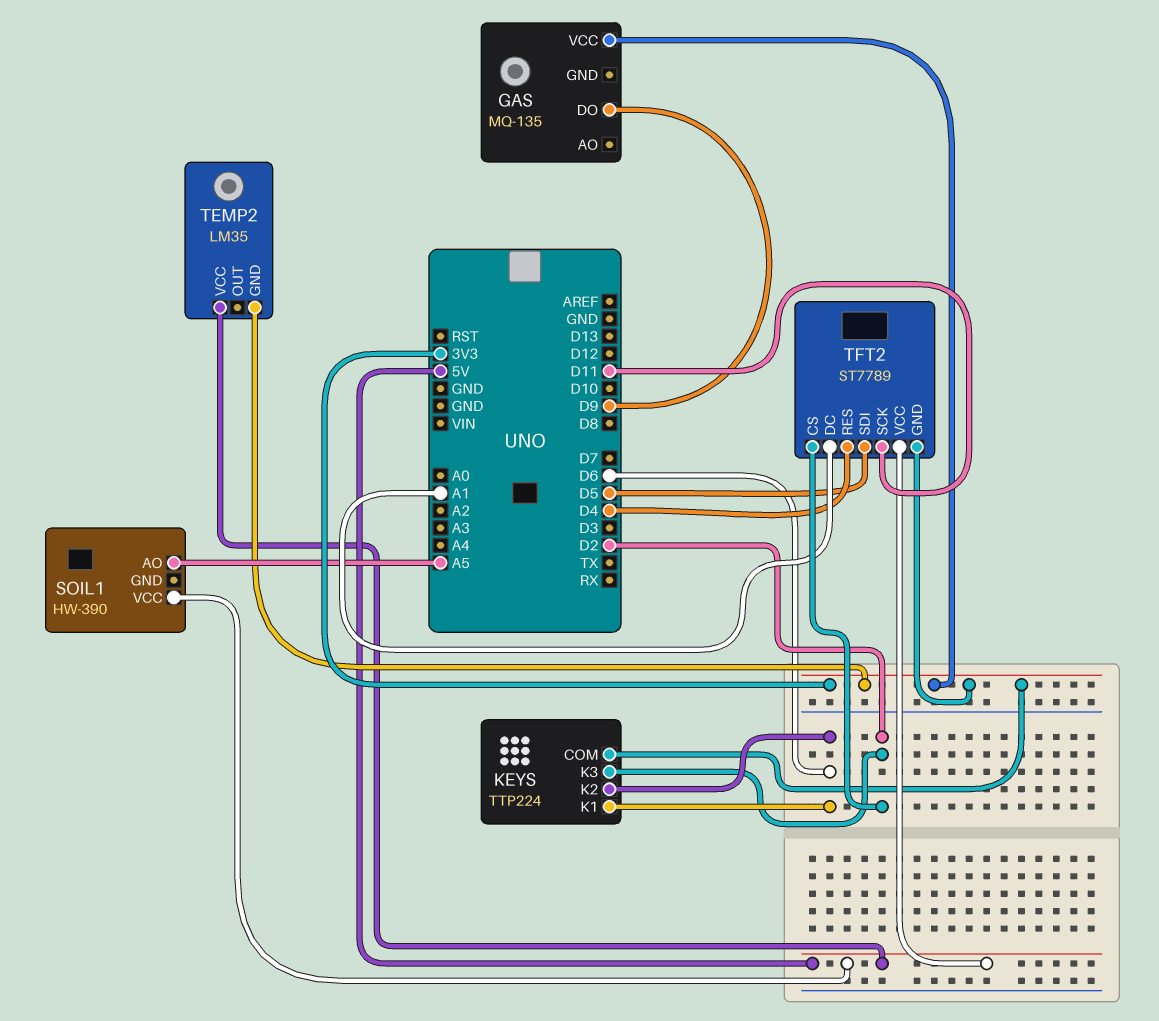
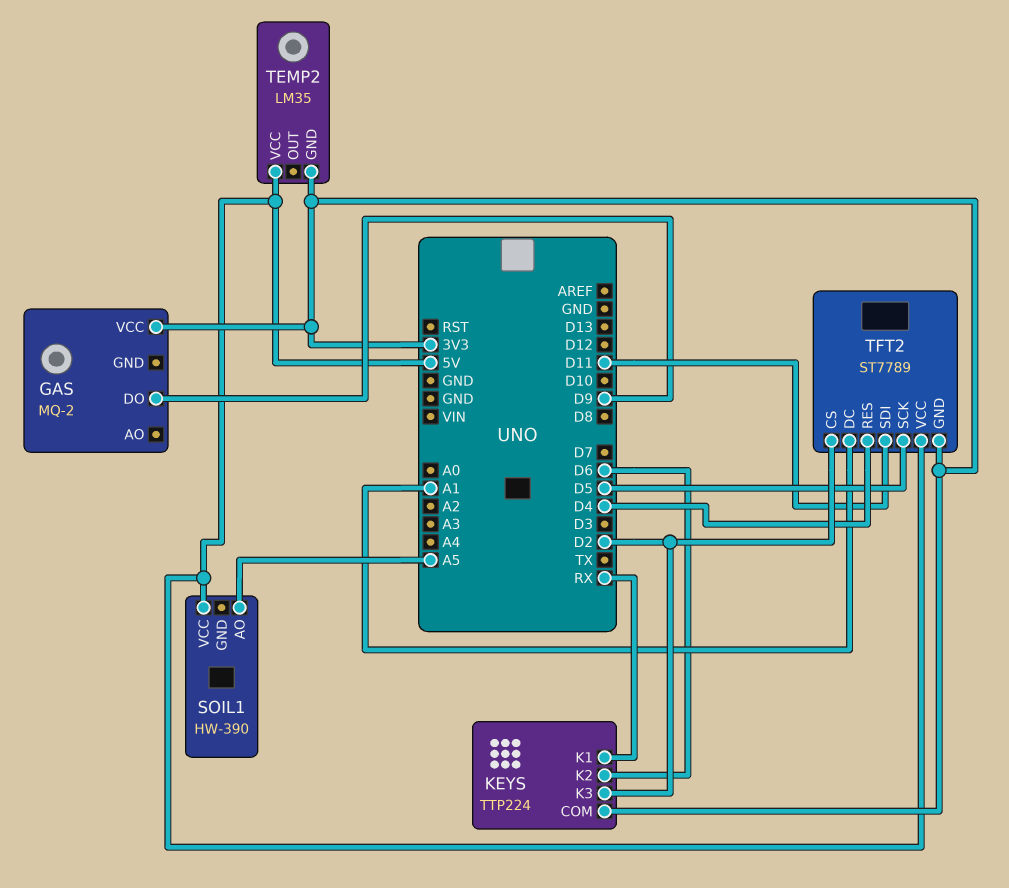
GAS: MQ-135 -> MQ-2
KEYS pin K1: D6 -> RX
TFT2 pin SCK: D11 -> D5
TFT2 pin SDI: D5 -> D11

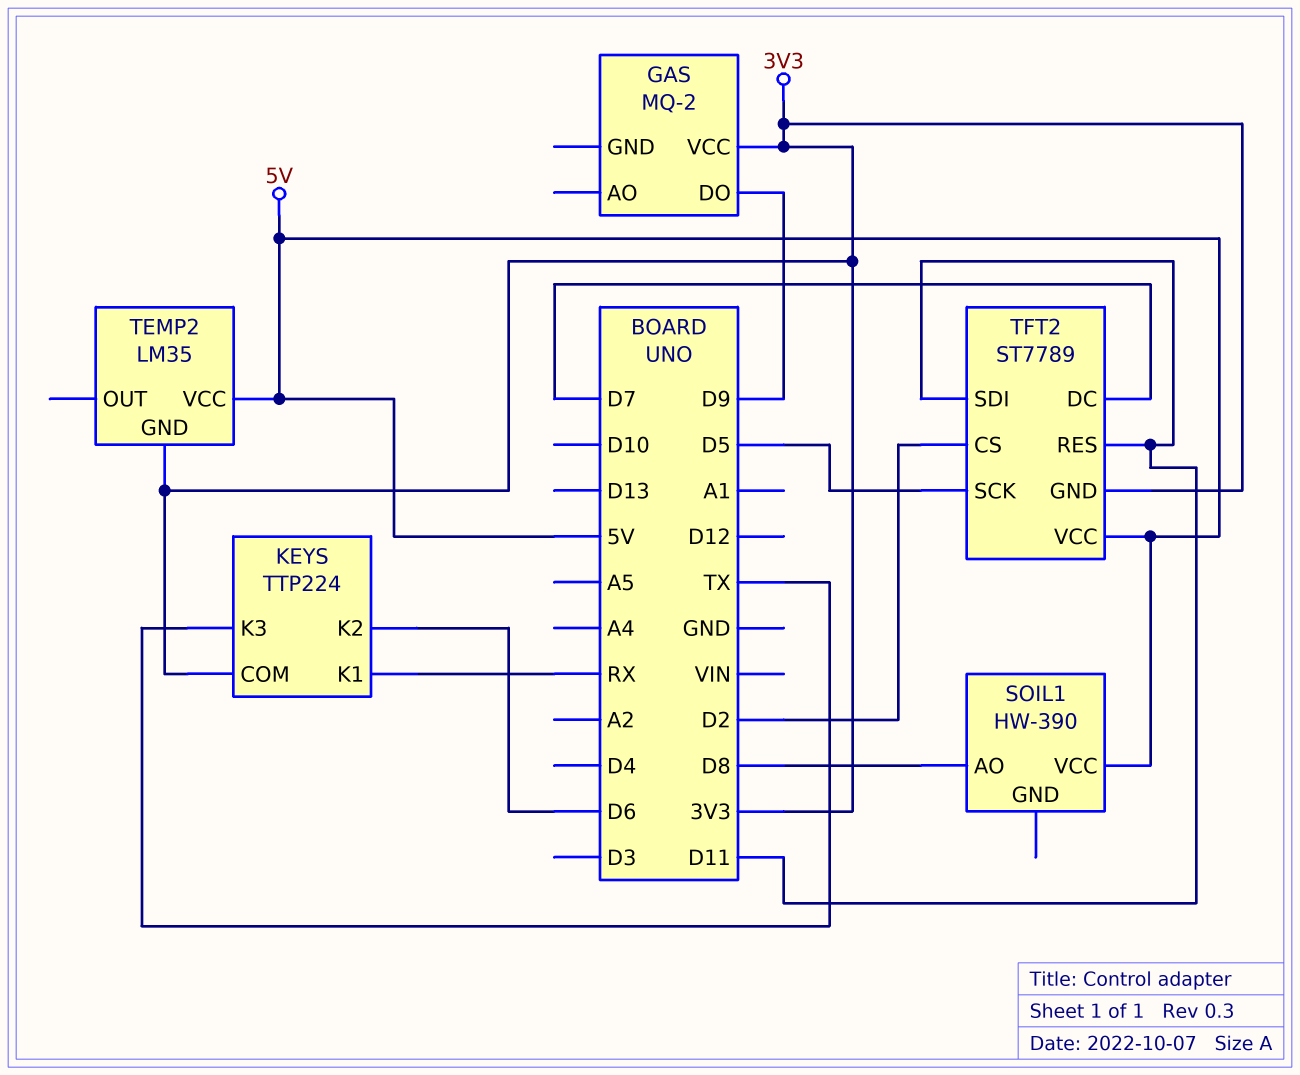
KEYS pin K3: D2 -> TX
SOIL1 pin AO: A5 -> D8
TFT2 pin DC: A1 -> D7
TFT2 pin RES: D4 -> D11

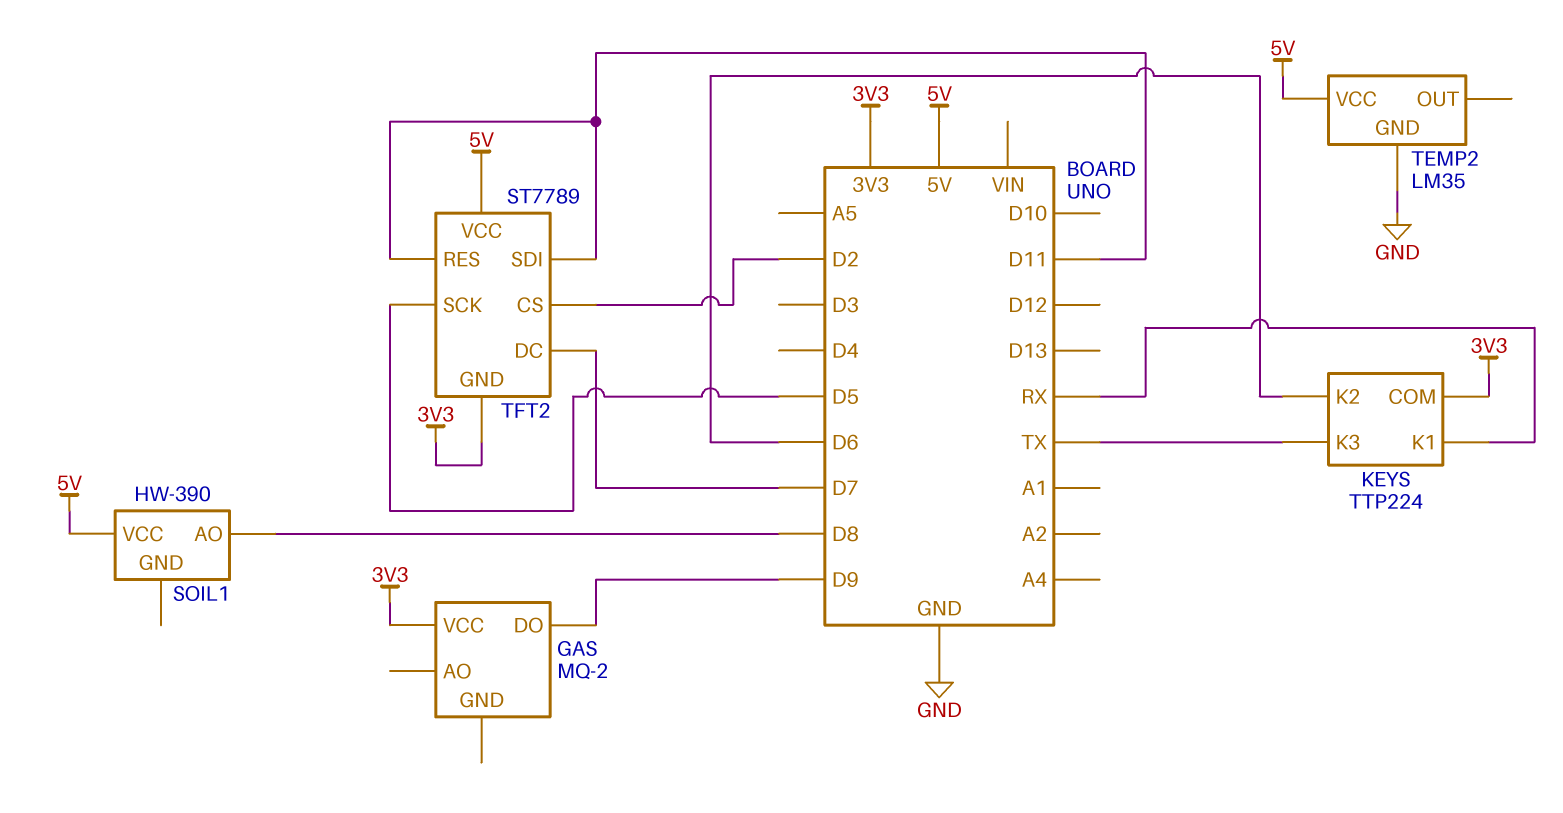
TEMP2 pin GND: 3V3 -> GND

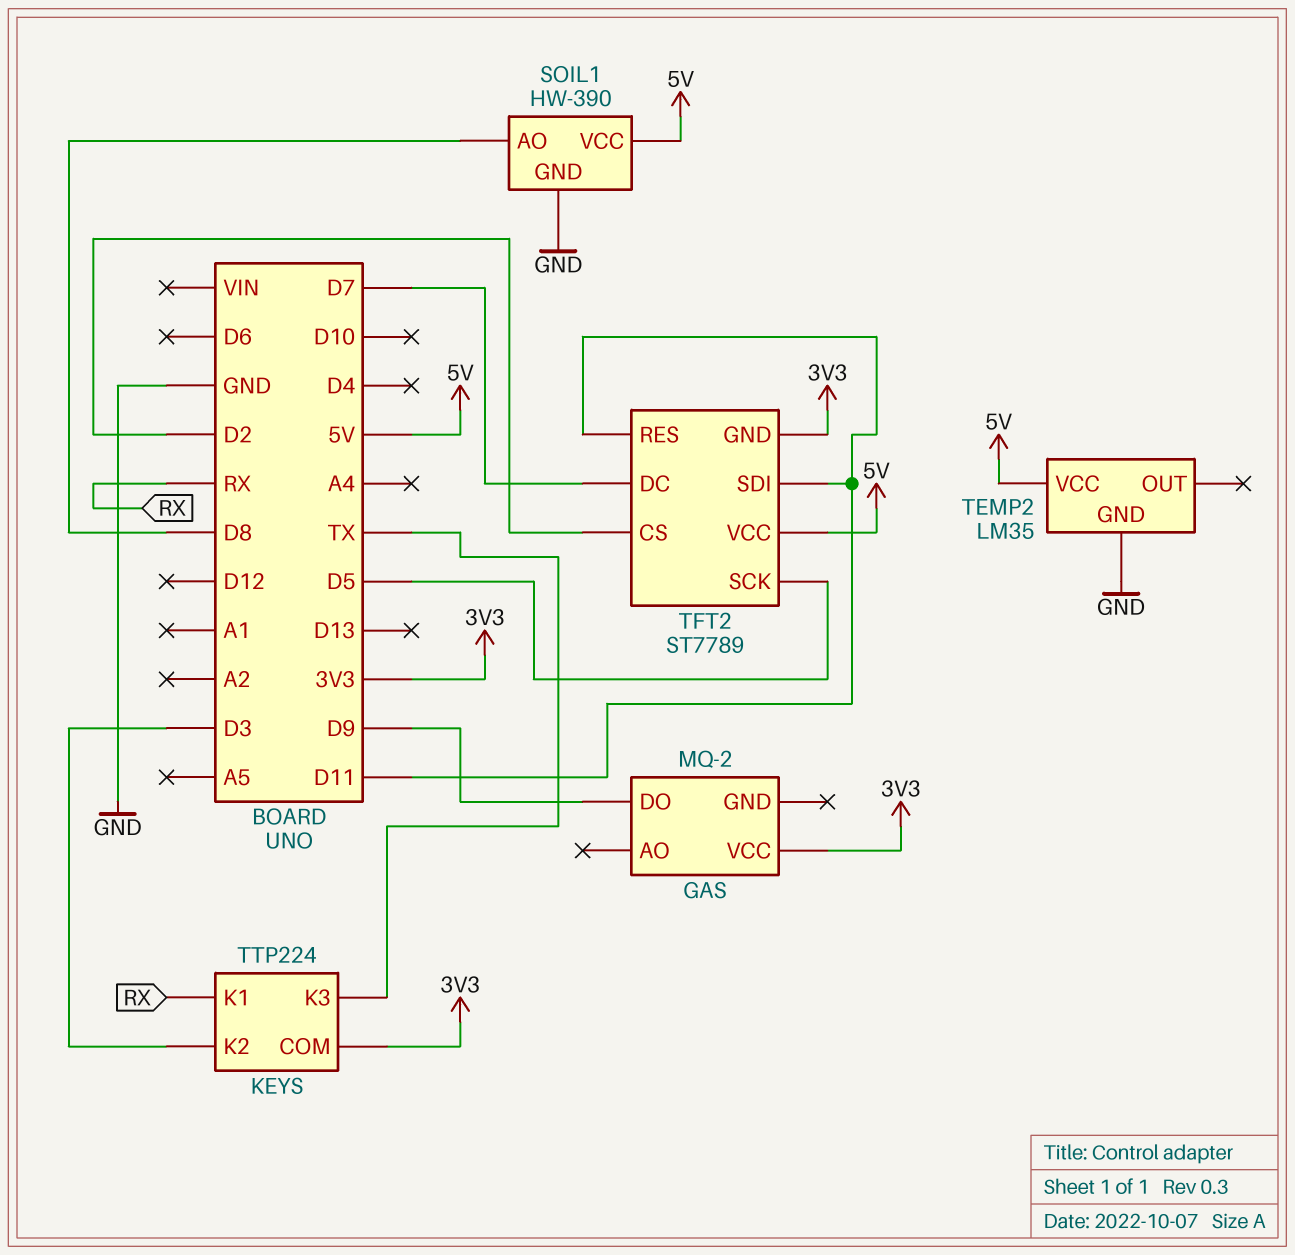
KEYS pin K2: D6 -> D3
SOIL1 pin GND: none -> GND

